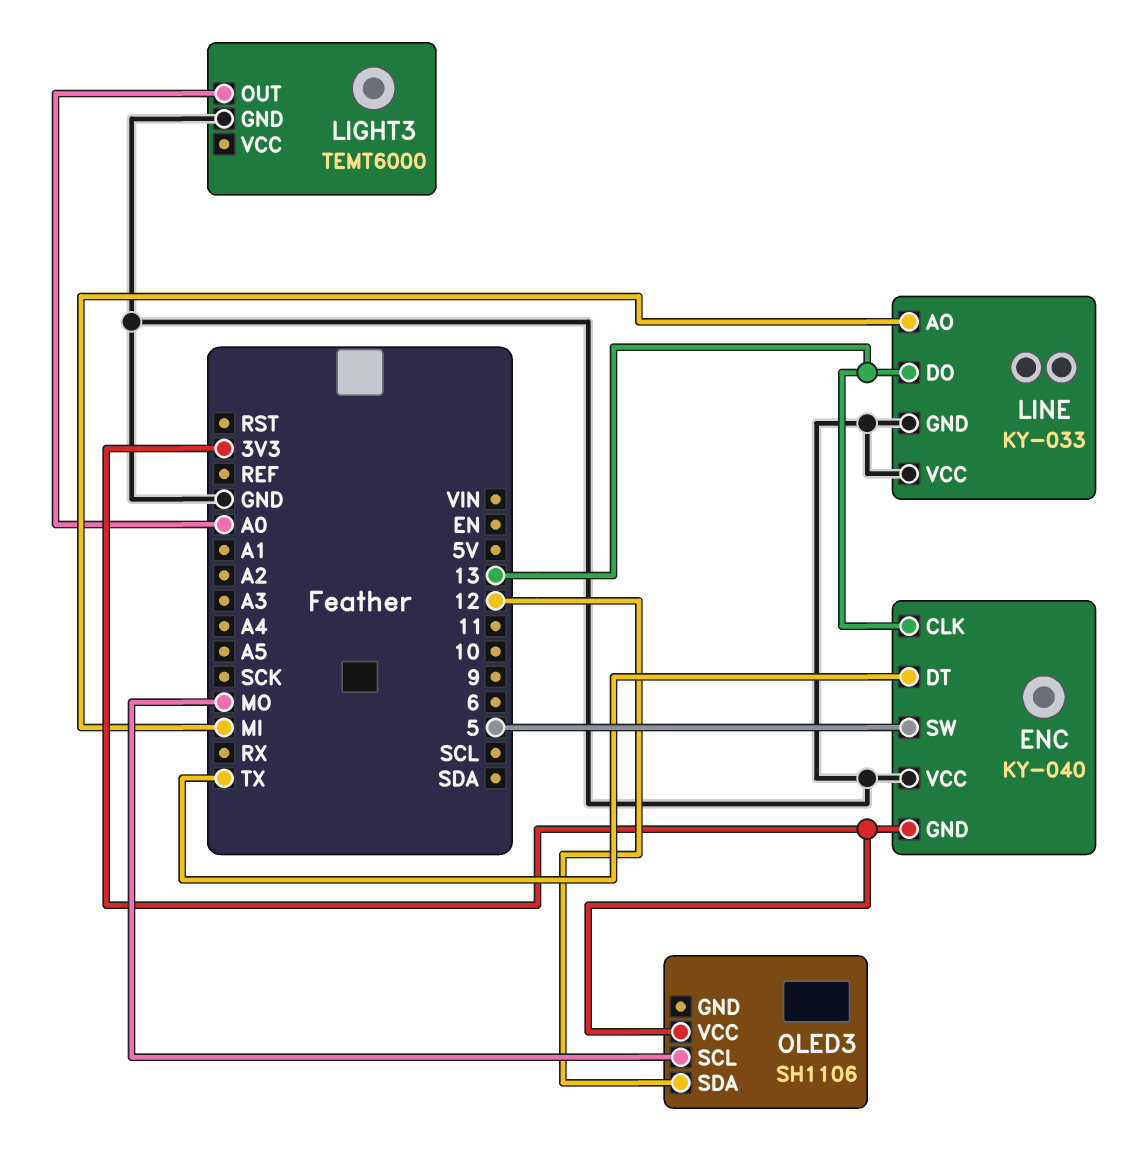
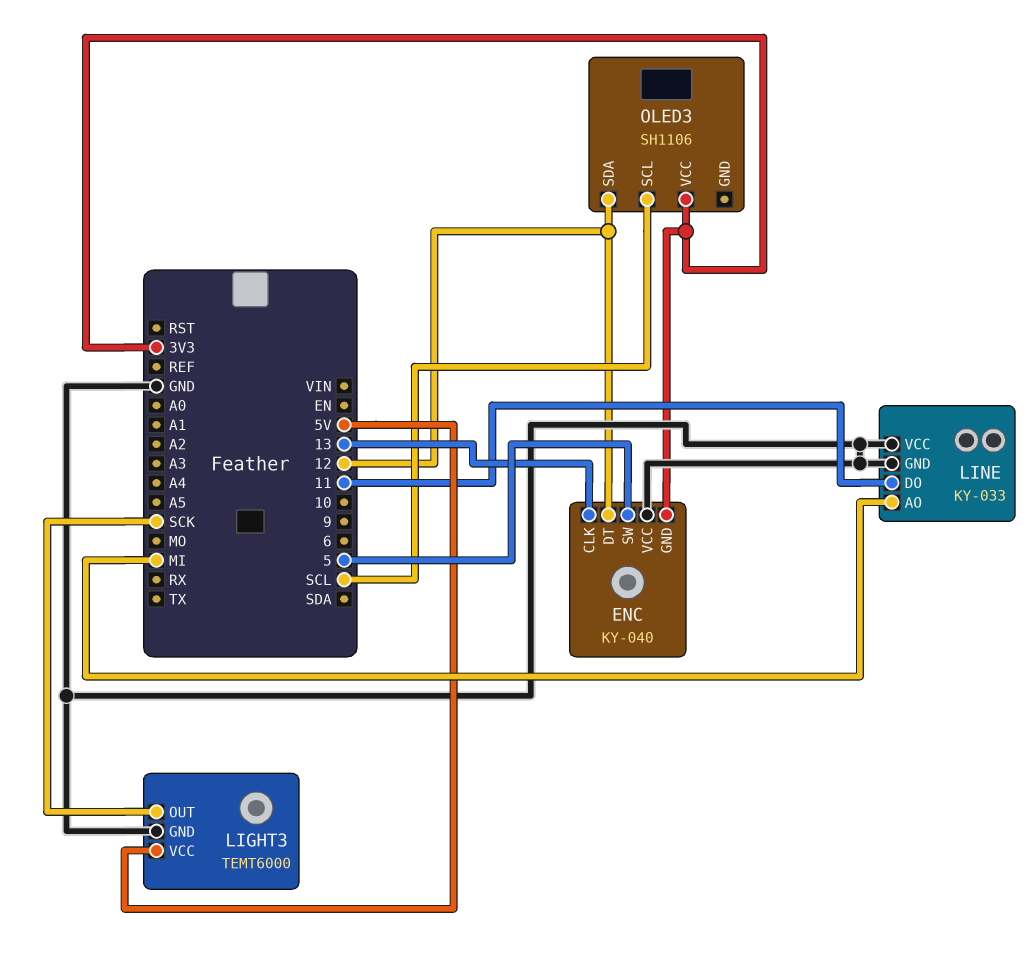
ENC pin DT: TX -> 12
LIGHT3 pin OUT: A0 -> SCK
LIGHT3 pin VCC: none -> 5V
LINE pin DO: 13 -> 11
OLED3 pin SCL: MO -> SCL

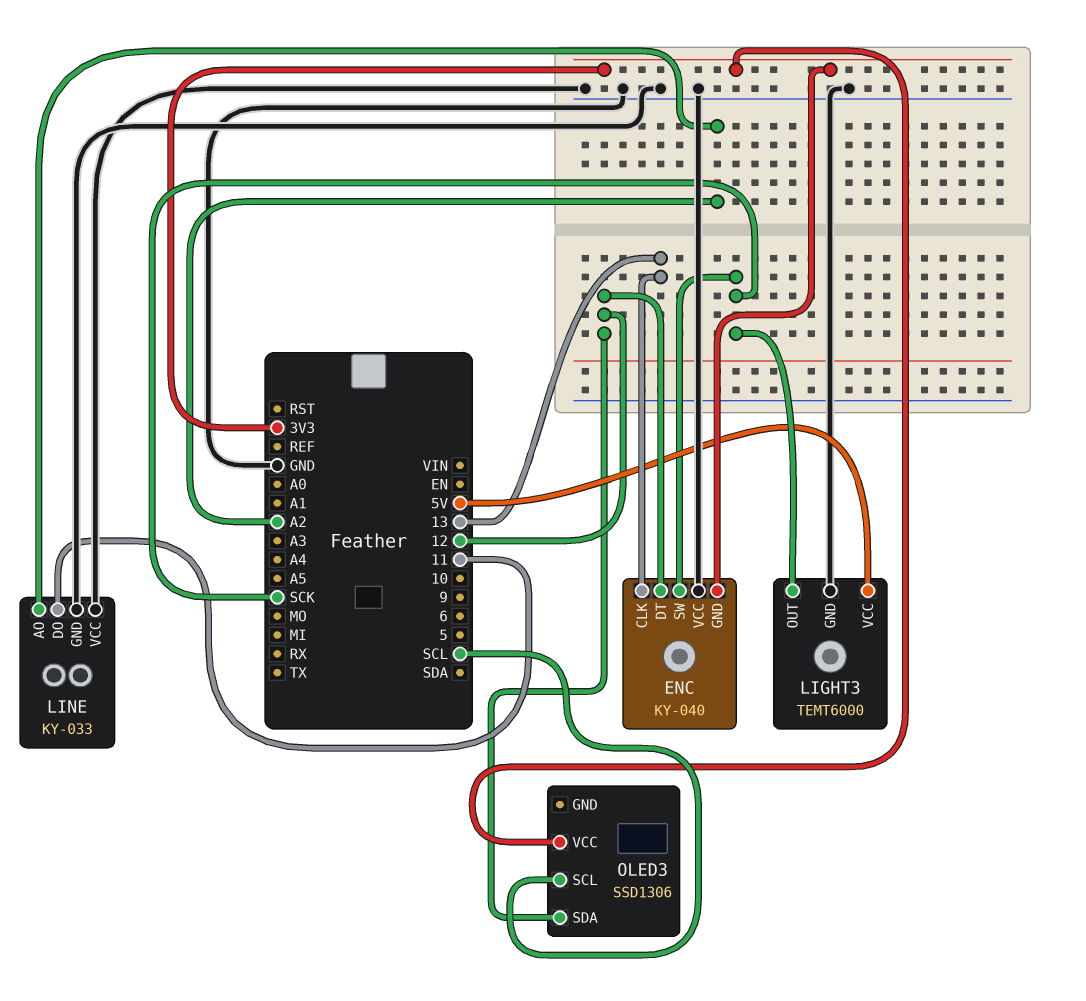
ENC pin SW: 5 -> SCK
LINE pin AO: MI -> A2
OLED3: SH1106 -> SSD1306

